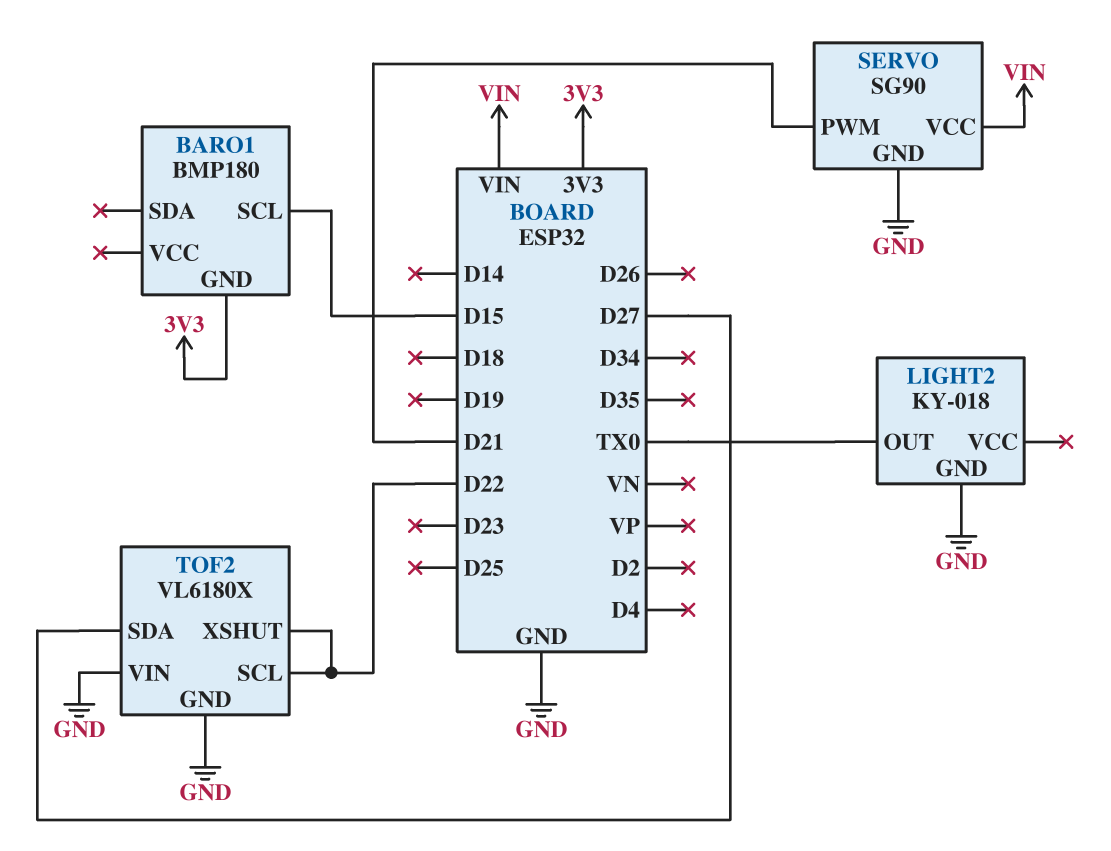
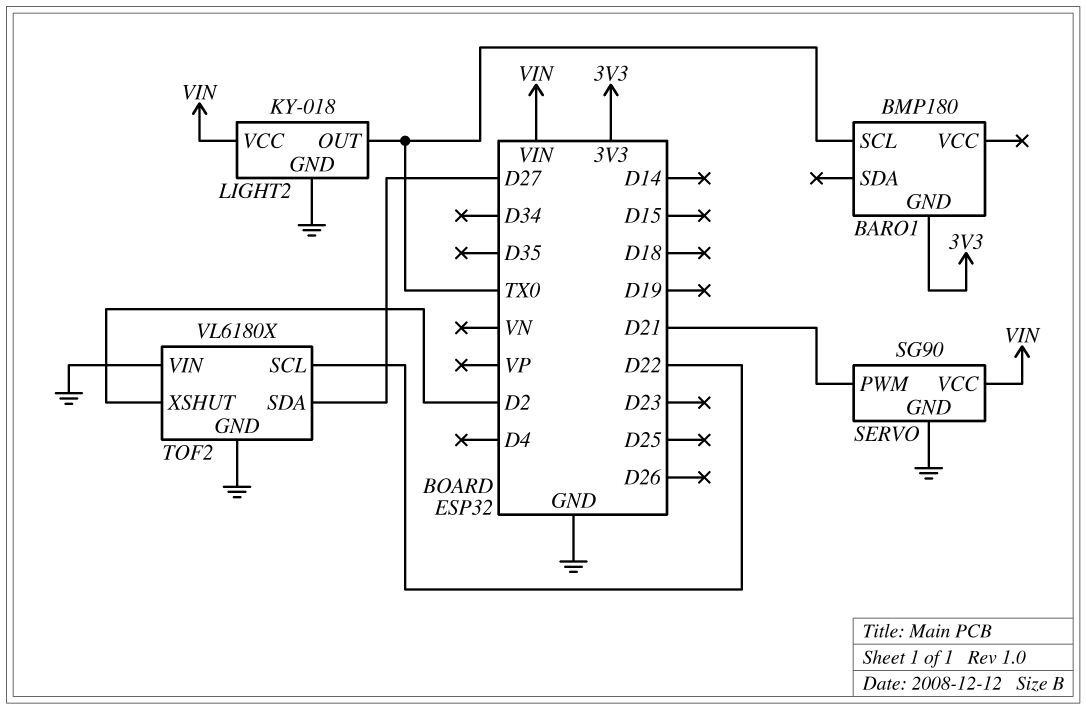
BARO1 pin SCL: D15 -> TX0
LIGHT2 pin VCC: none -> VIN
TOF2 pin XSHUT: D22 -> D2

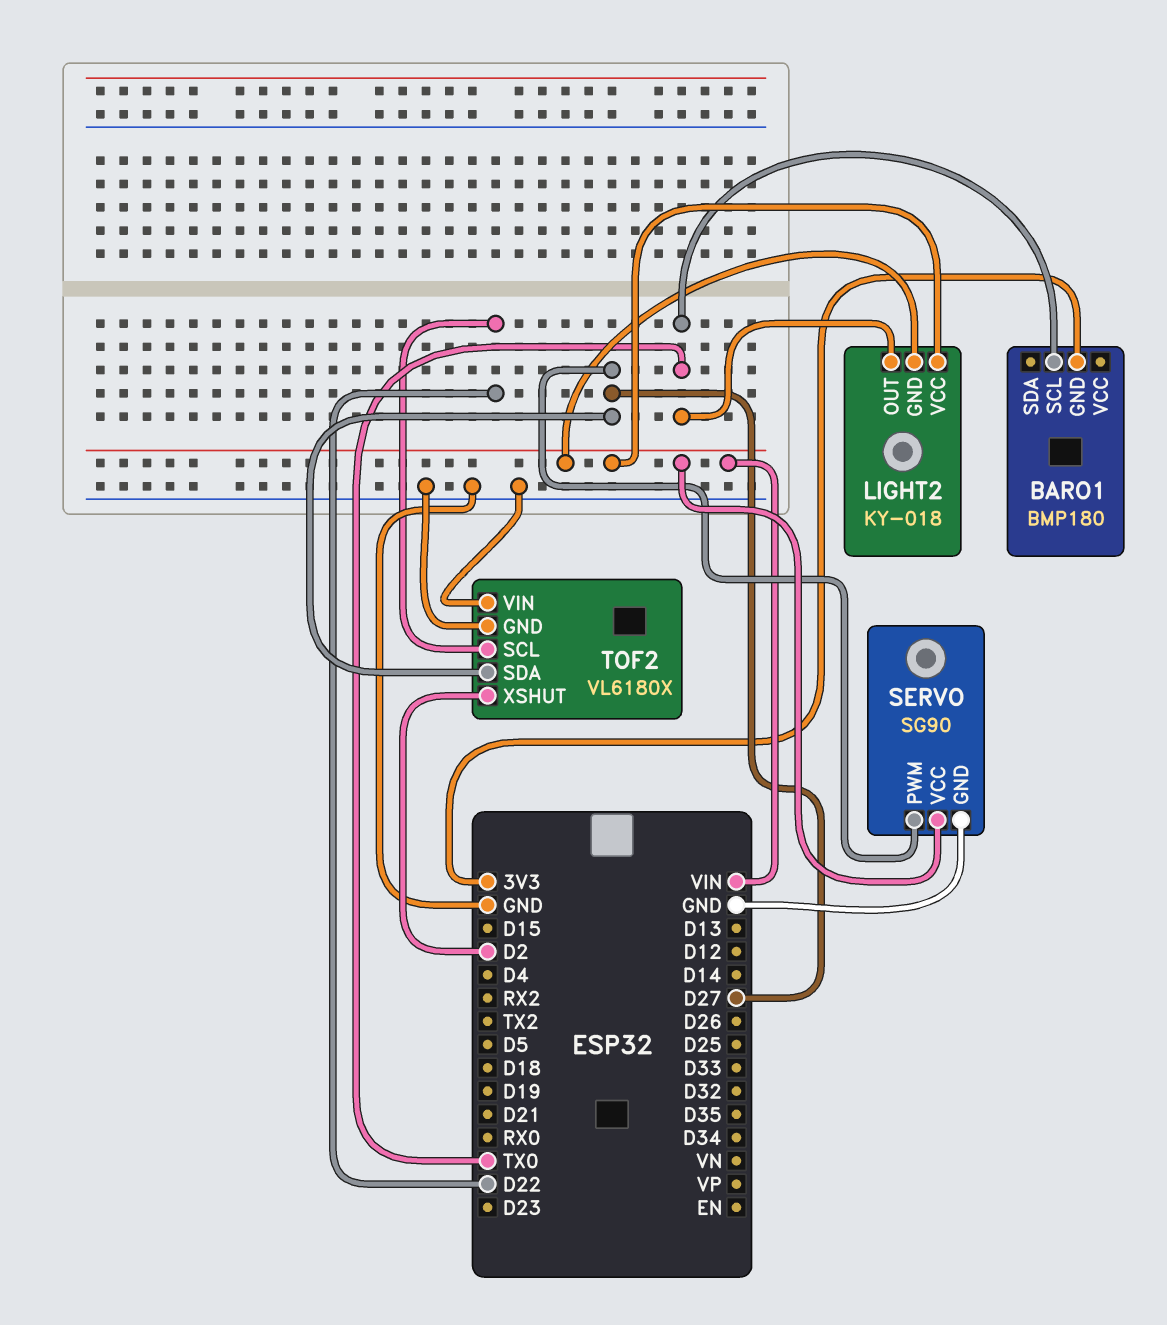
LIGHT2 pin GND: GND -> VIN
SERVO pin PWM: D21 -> D27

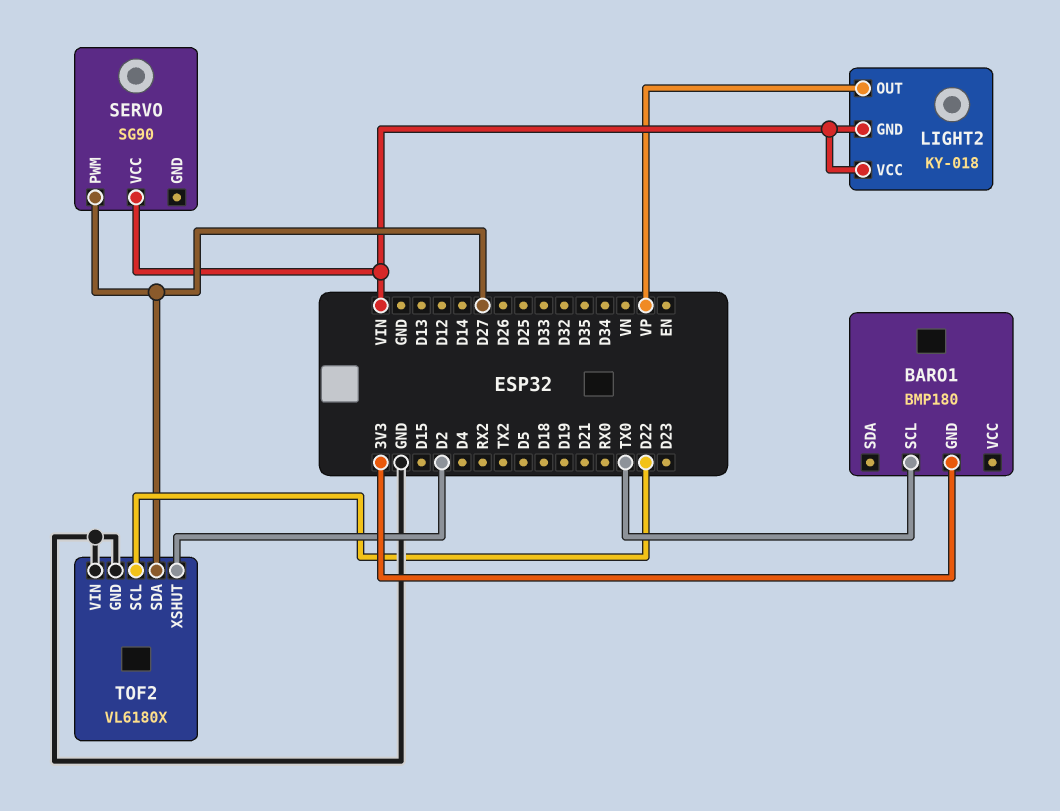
LIGHT2 pin OUT: TX0 -> VP
SERVO pin GND: GND -> none

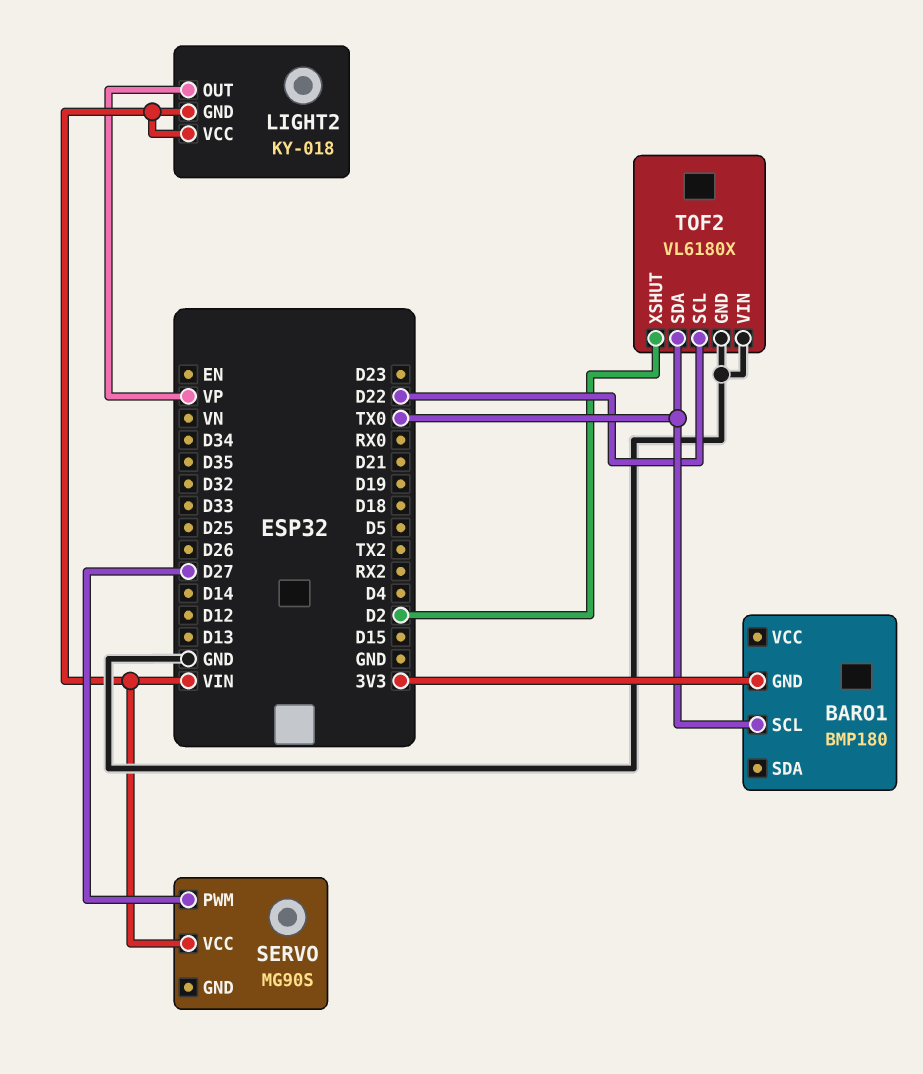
SERVO: SG90 -> MG90S
TOF2 pin SDA: D27 -> TX0

